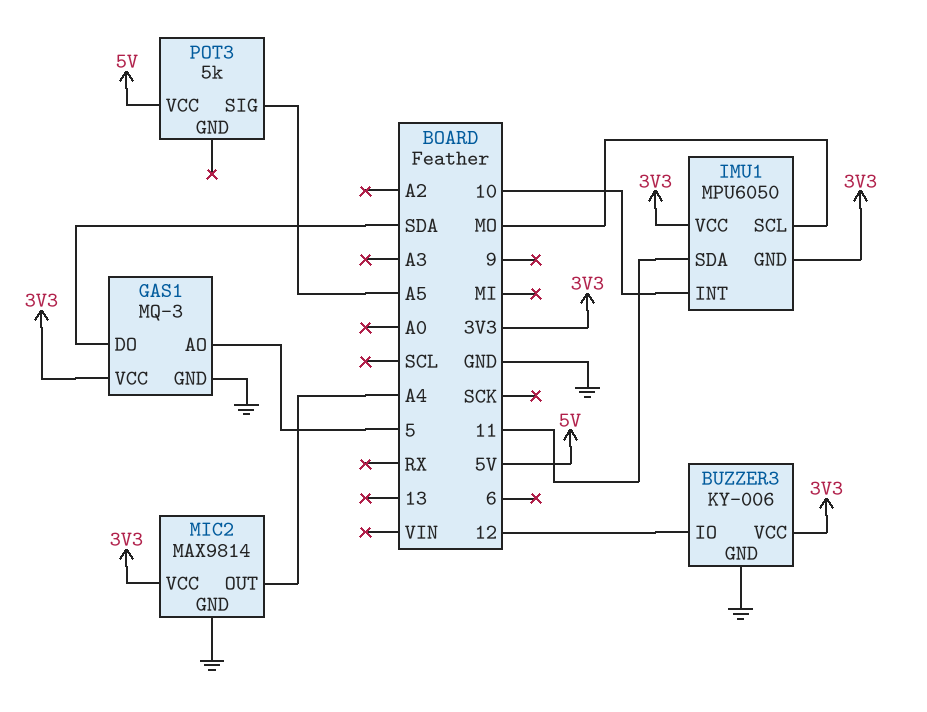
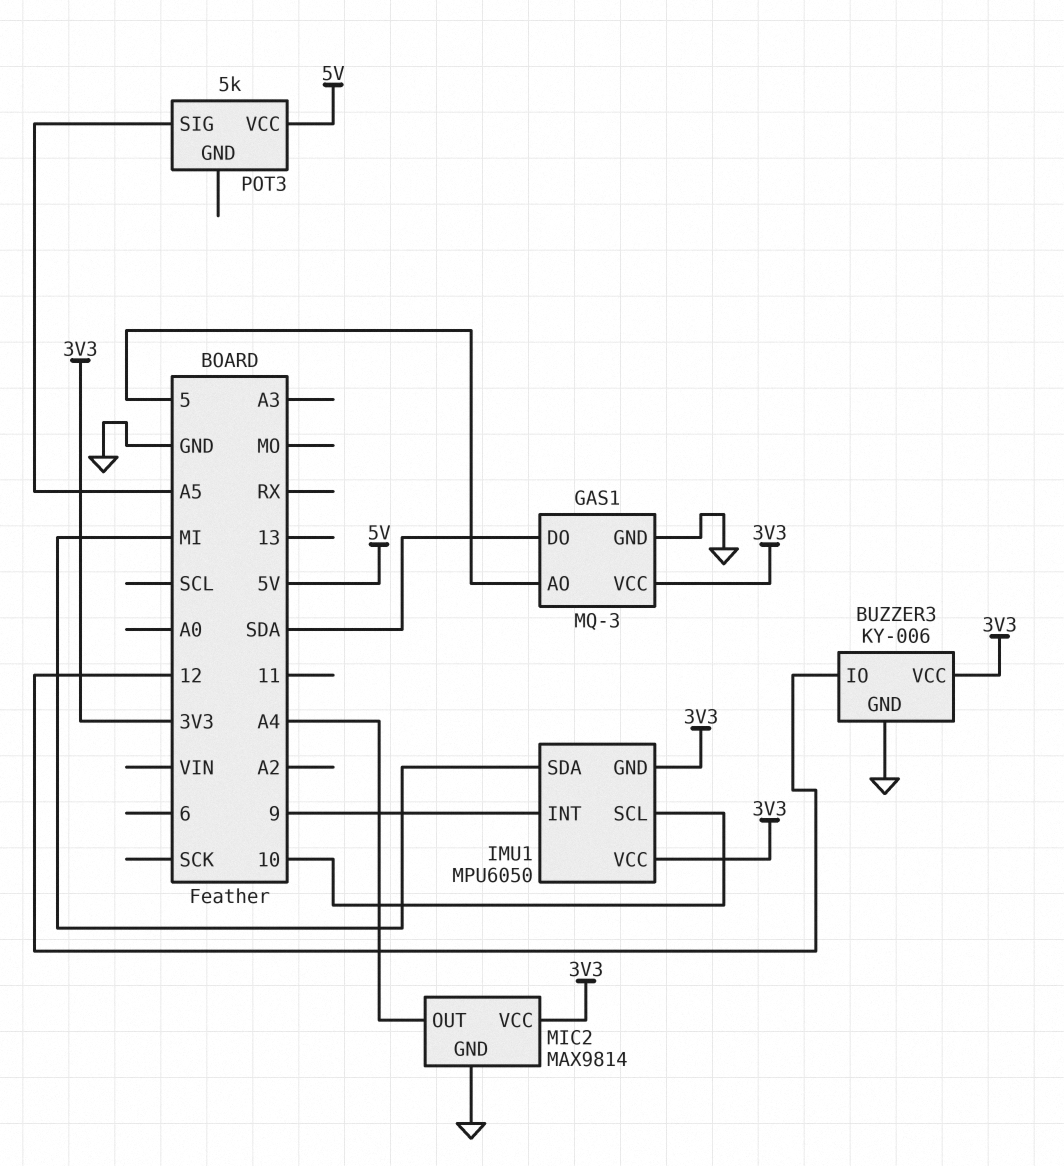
IMU1 pin INT: 10 -> 9
IMU1 pin SCL: MO -> 10
IMU1 pin SDA: 11 -> MI

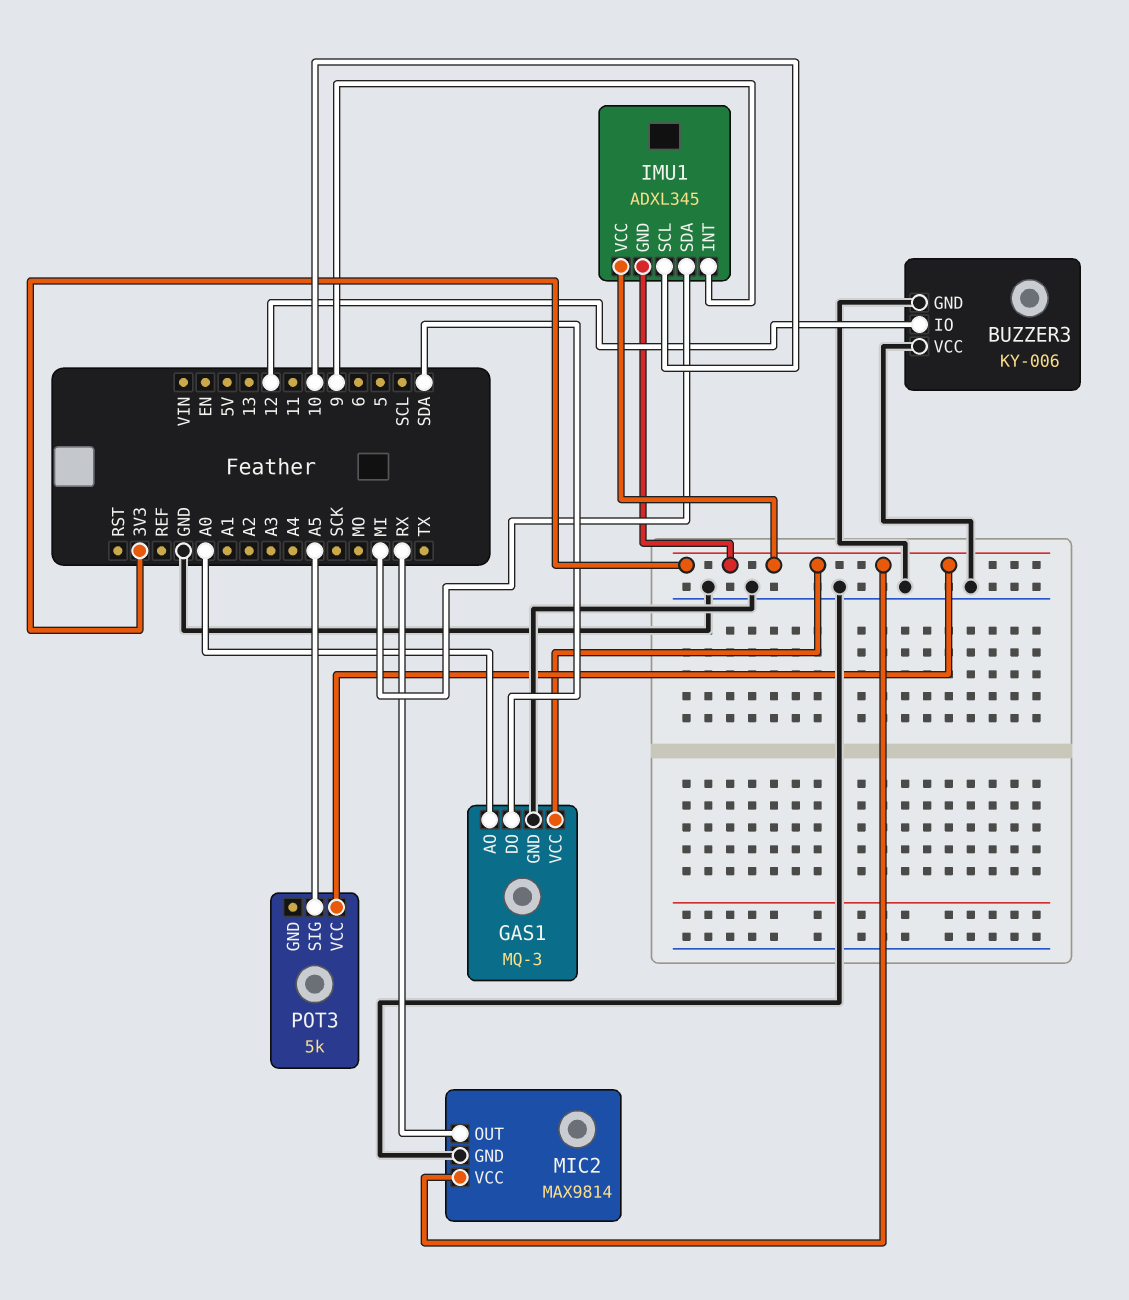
BUZZER3 pin VCC: 3V3 -> GND
GAS1 pin AO: 5 -> A0
IMU1: MPU6050 -> ADXL345
MIC2 pin OUT: A4 -> RX
POT3 pin VCC: 5V -> 3V3

